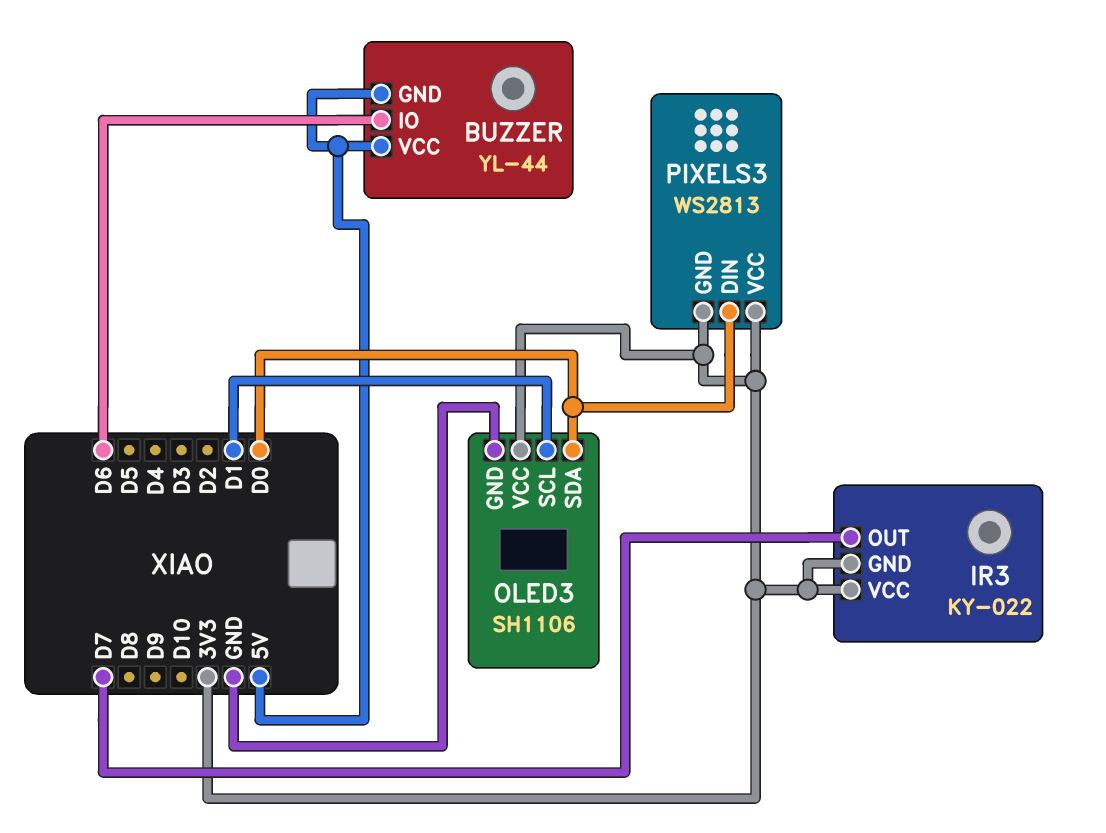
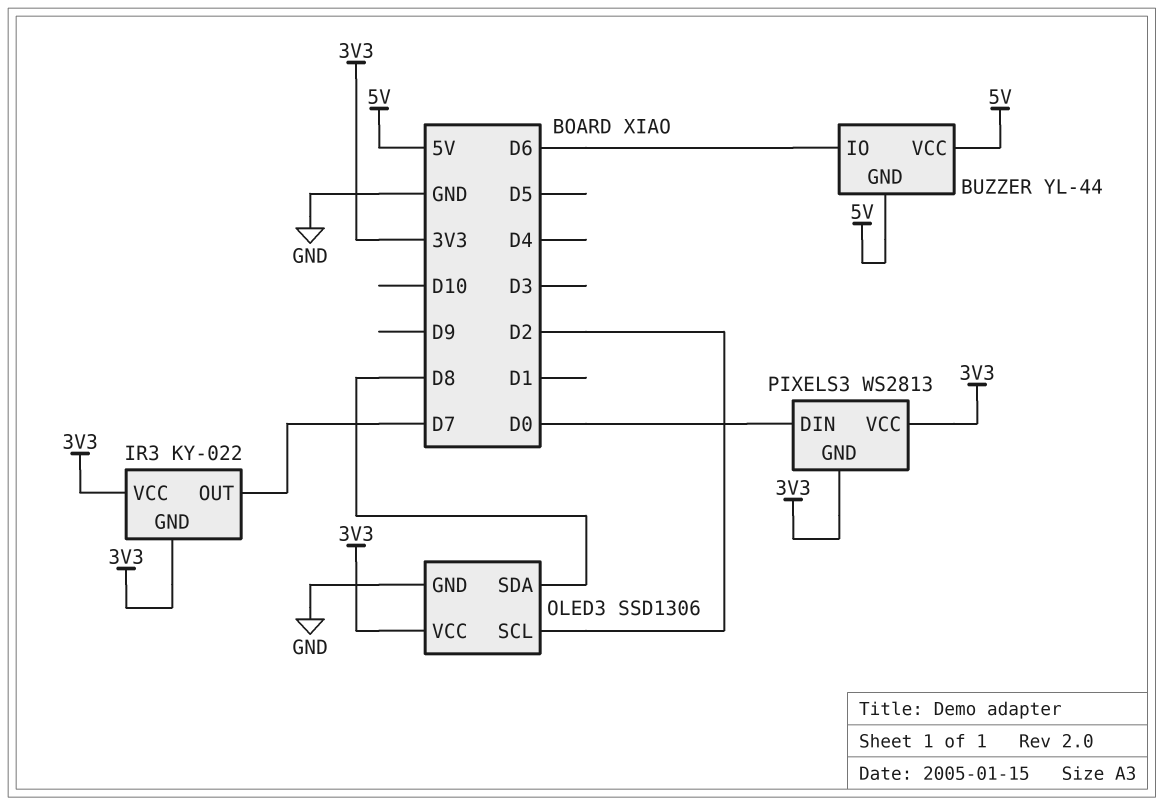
OLED3: SH1106 -> SSD1306
OLED3 pin SCL: D1 -> D2
OLED3 pin SDA: D0 -> D8

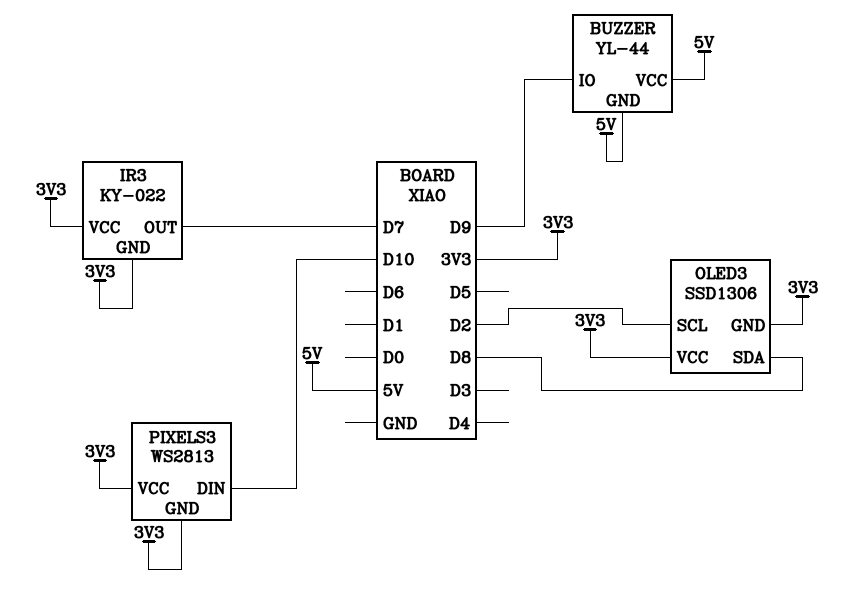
BUZZER pin IO: D6 -> D9
OLED3 pin GND: GND -> 3V3
PIXELS3 pin DIN: D0 -> D10

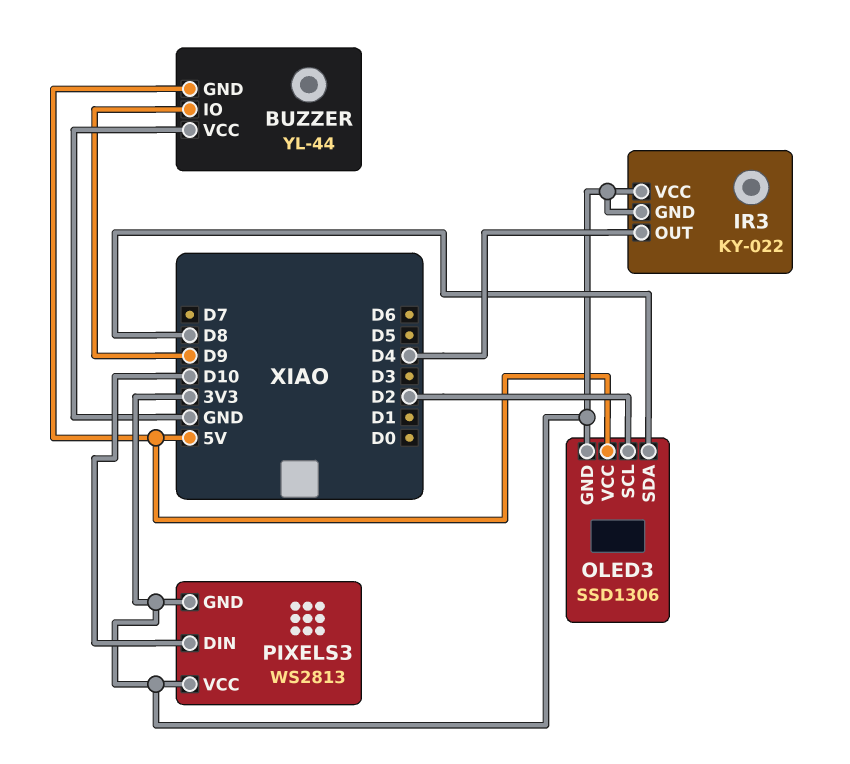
BUZZER pin VCC: 5V -> GND
IR3 pin OUT: D7 -> D4
OLED3 pin VCC: 3V3 -> 5V

